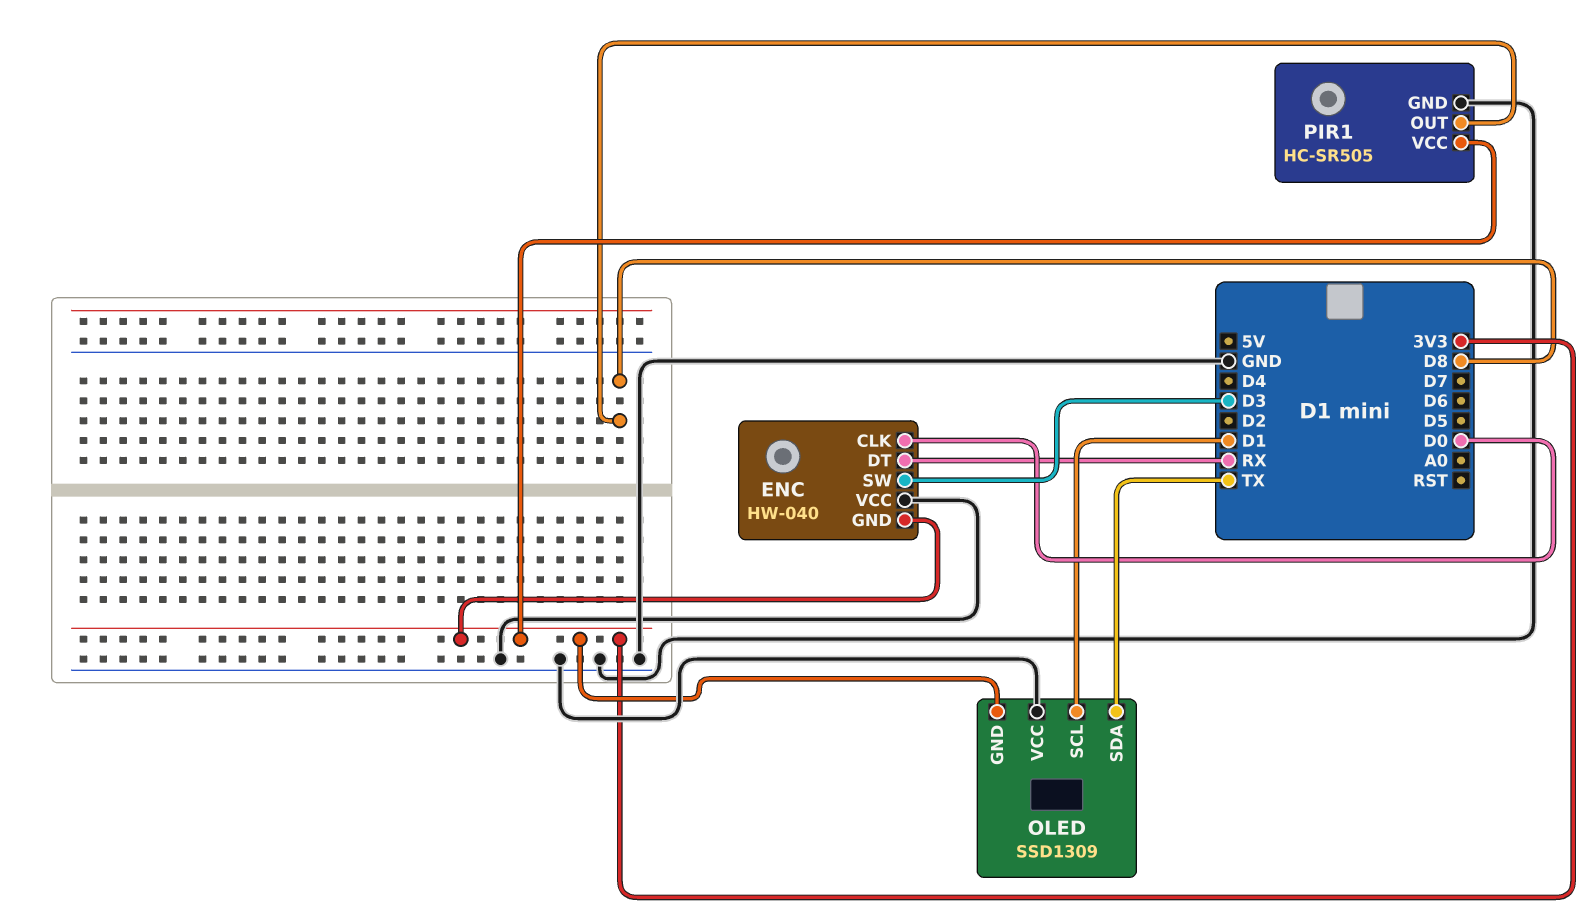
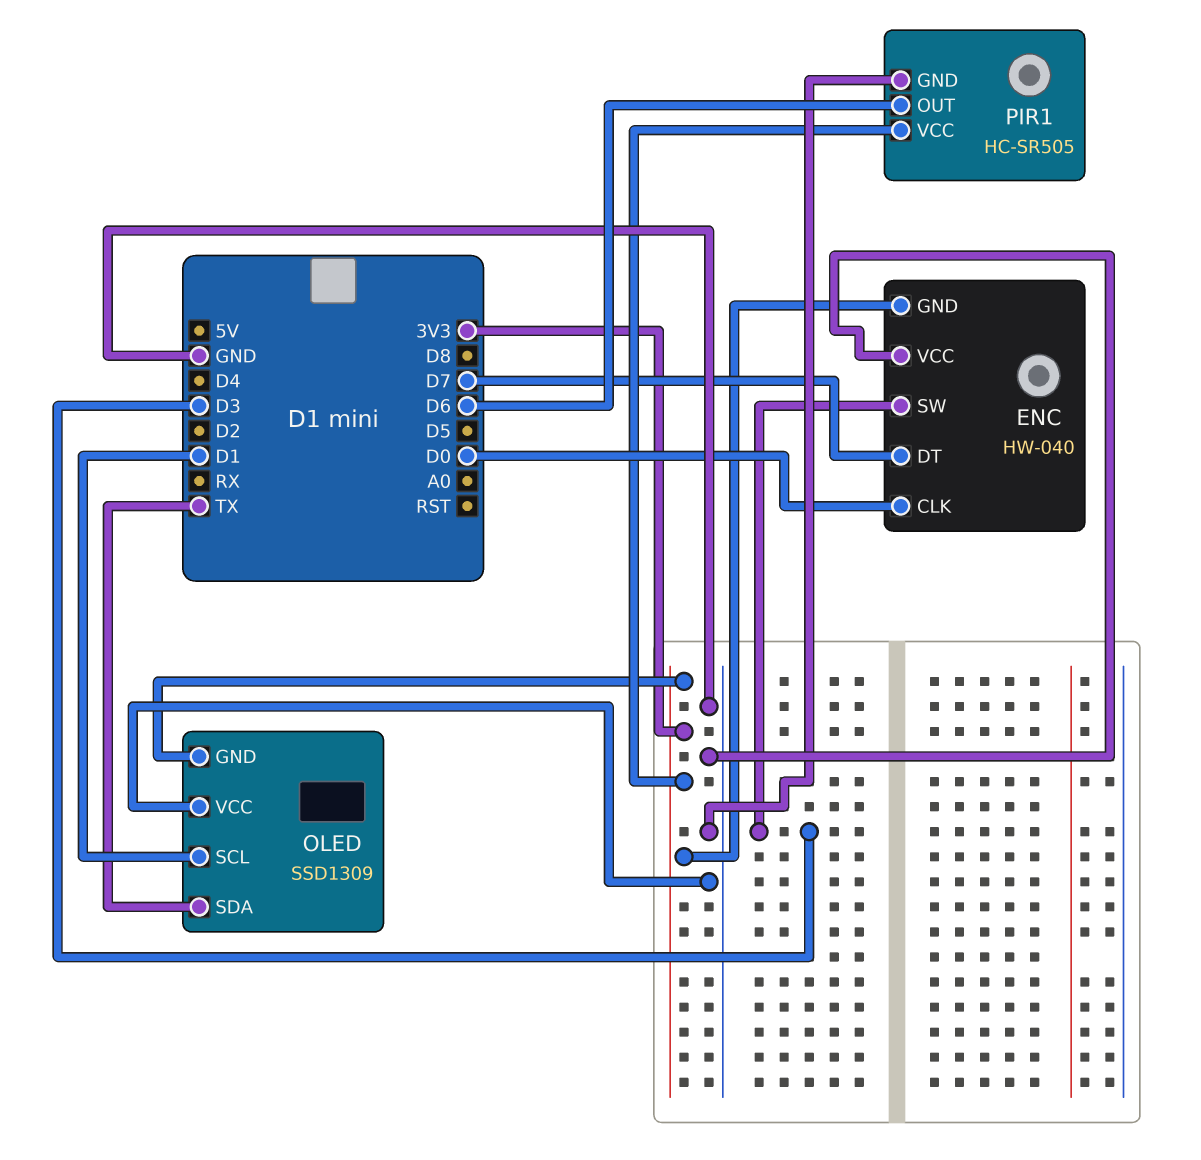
ENC pin DT: RX -> D7
PIR1 pin OUT: D8 -> D6

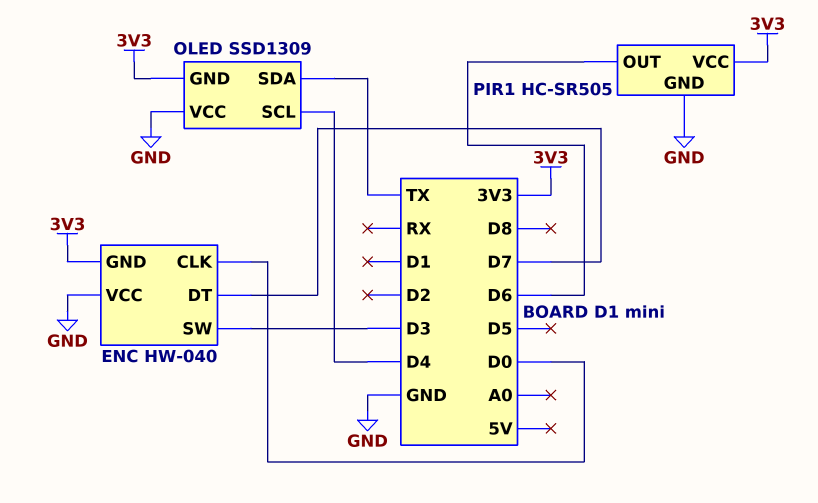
OLED pin SCL: D1 -> D4

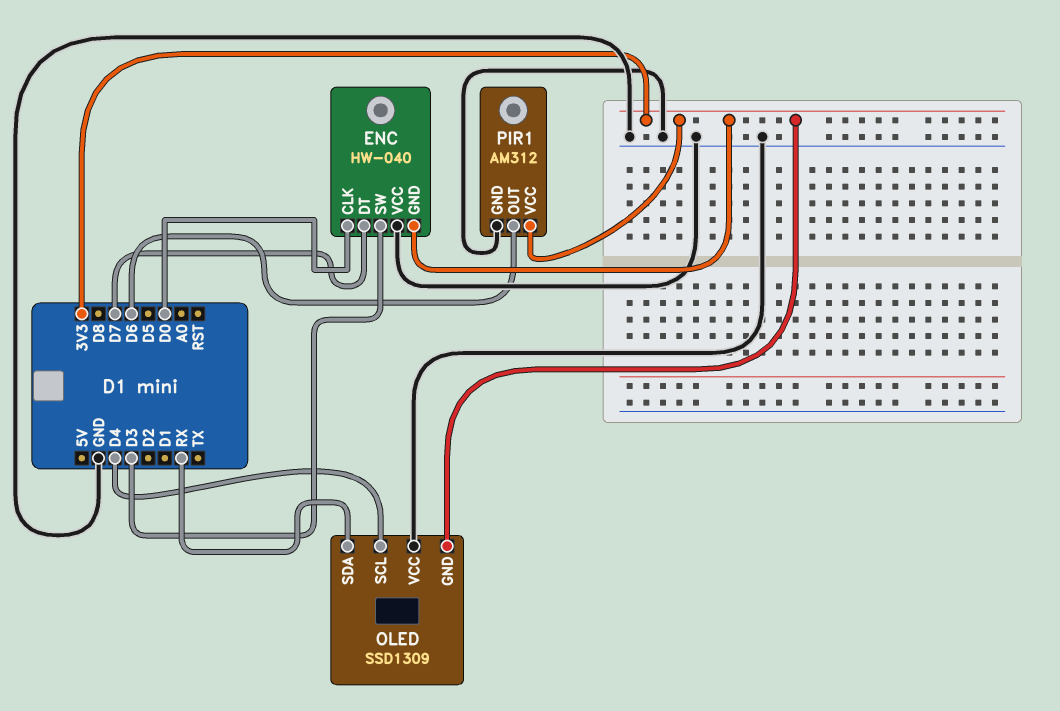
OLED pin SDA: TX -> RX
PIR1: HC-SR505 -> AM312

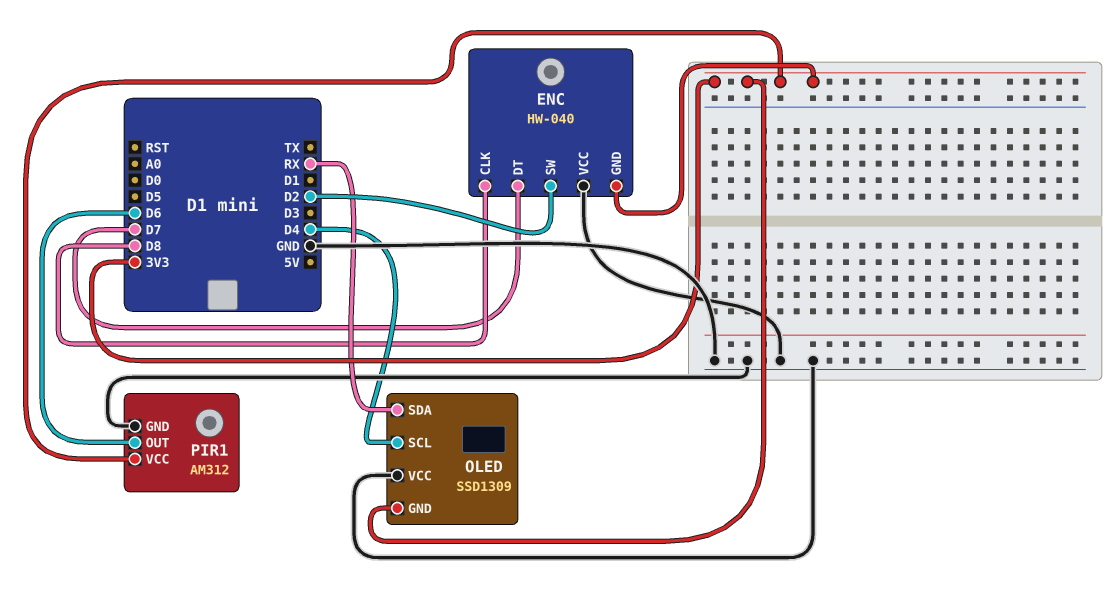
ENC pin CLK: D0 -> D8
ENC pin SW: D3 -> D2

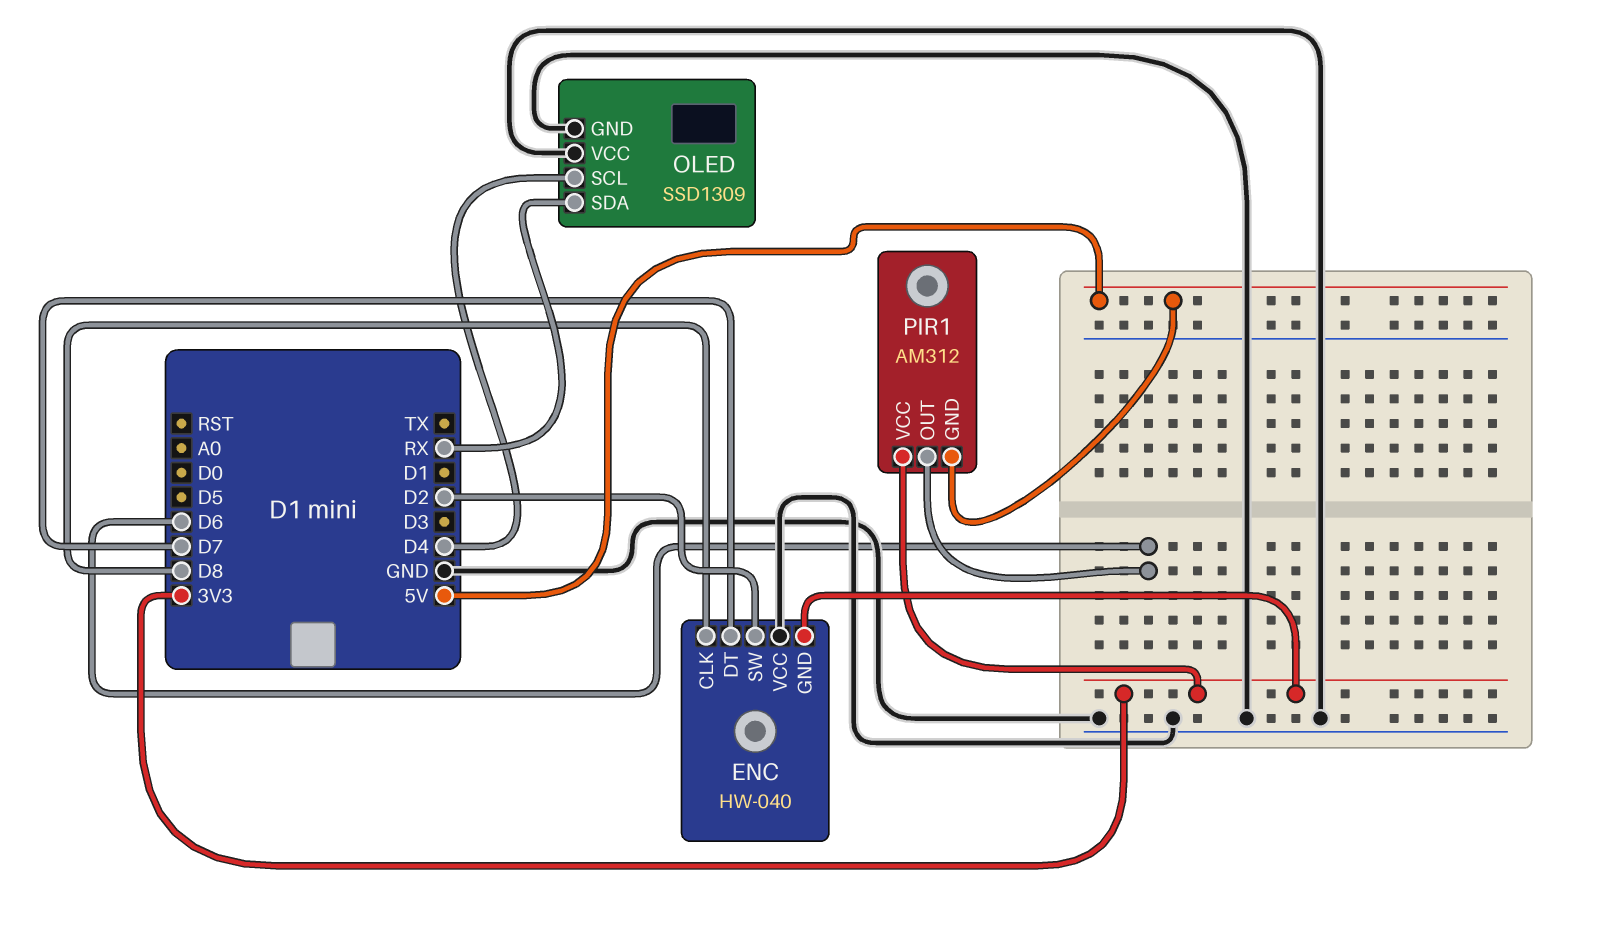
OLED pin GND: 3V3 -> GND
PIR1 pin GND: GND -> 5V

